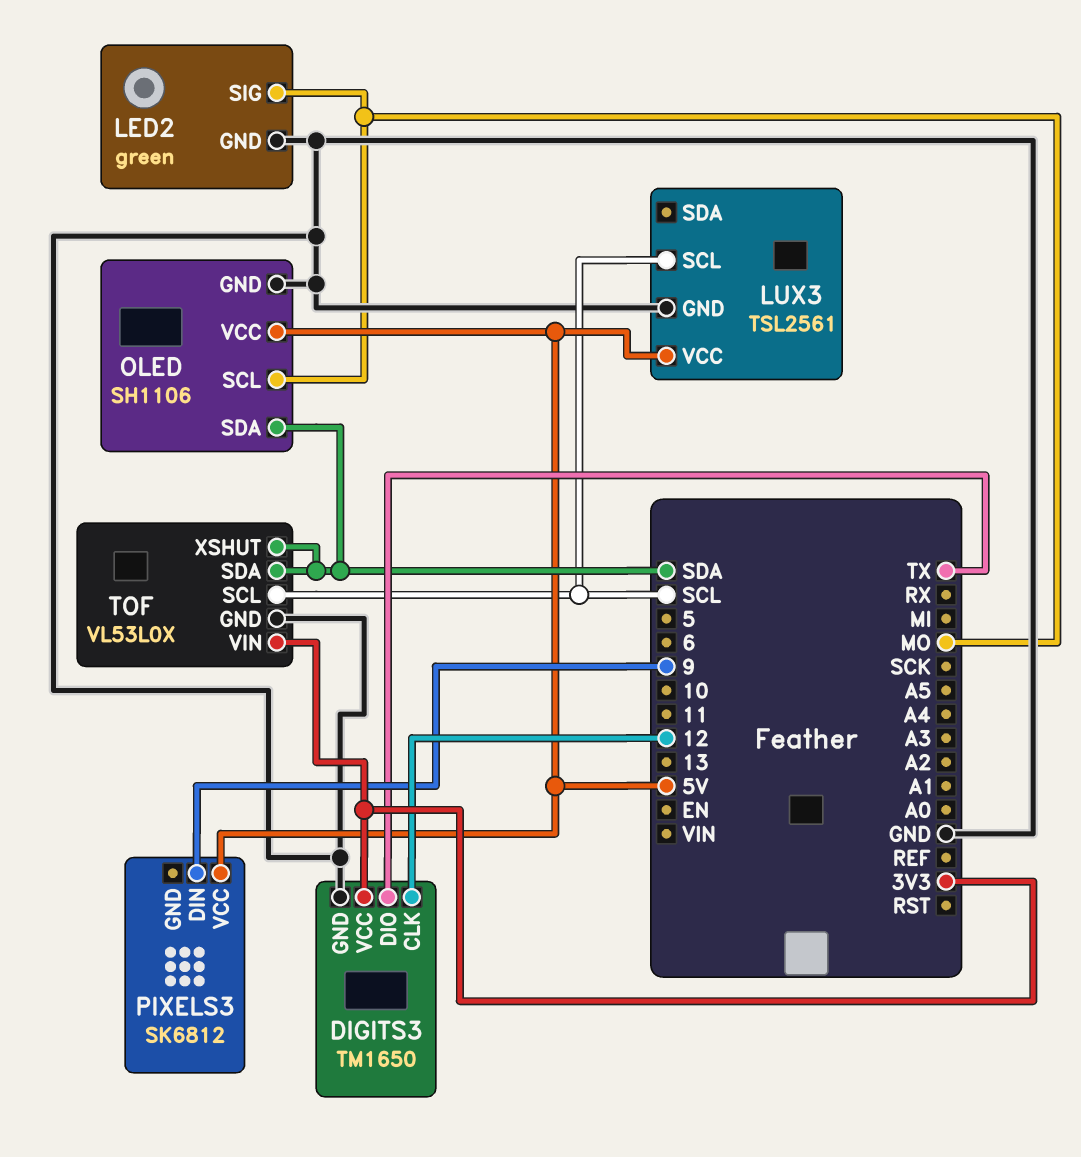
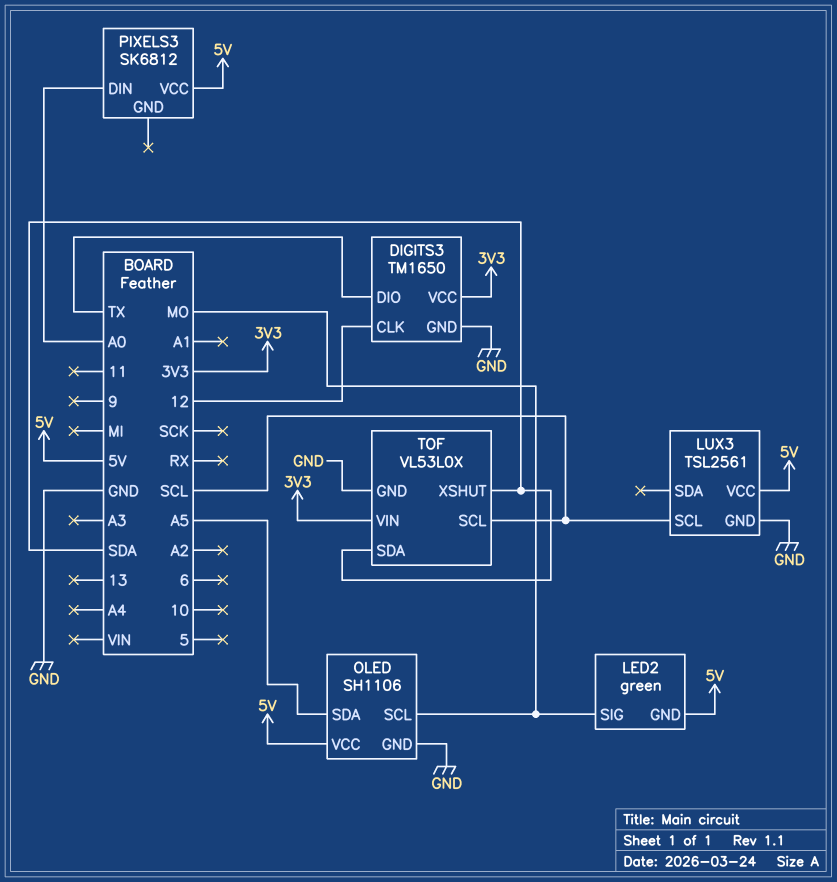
LED2 pin GND: GND -> 5V
OLED pin SDA: SDA -> A5
PIXELS3 pin DIN: 9 -> A0

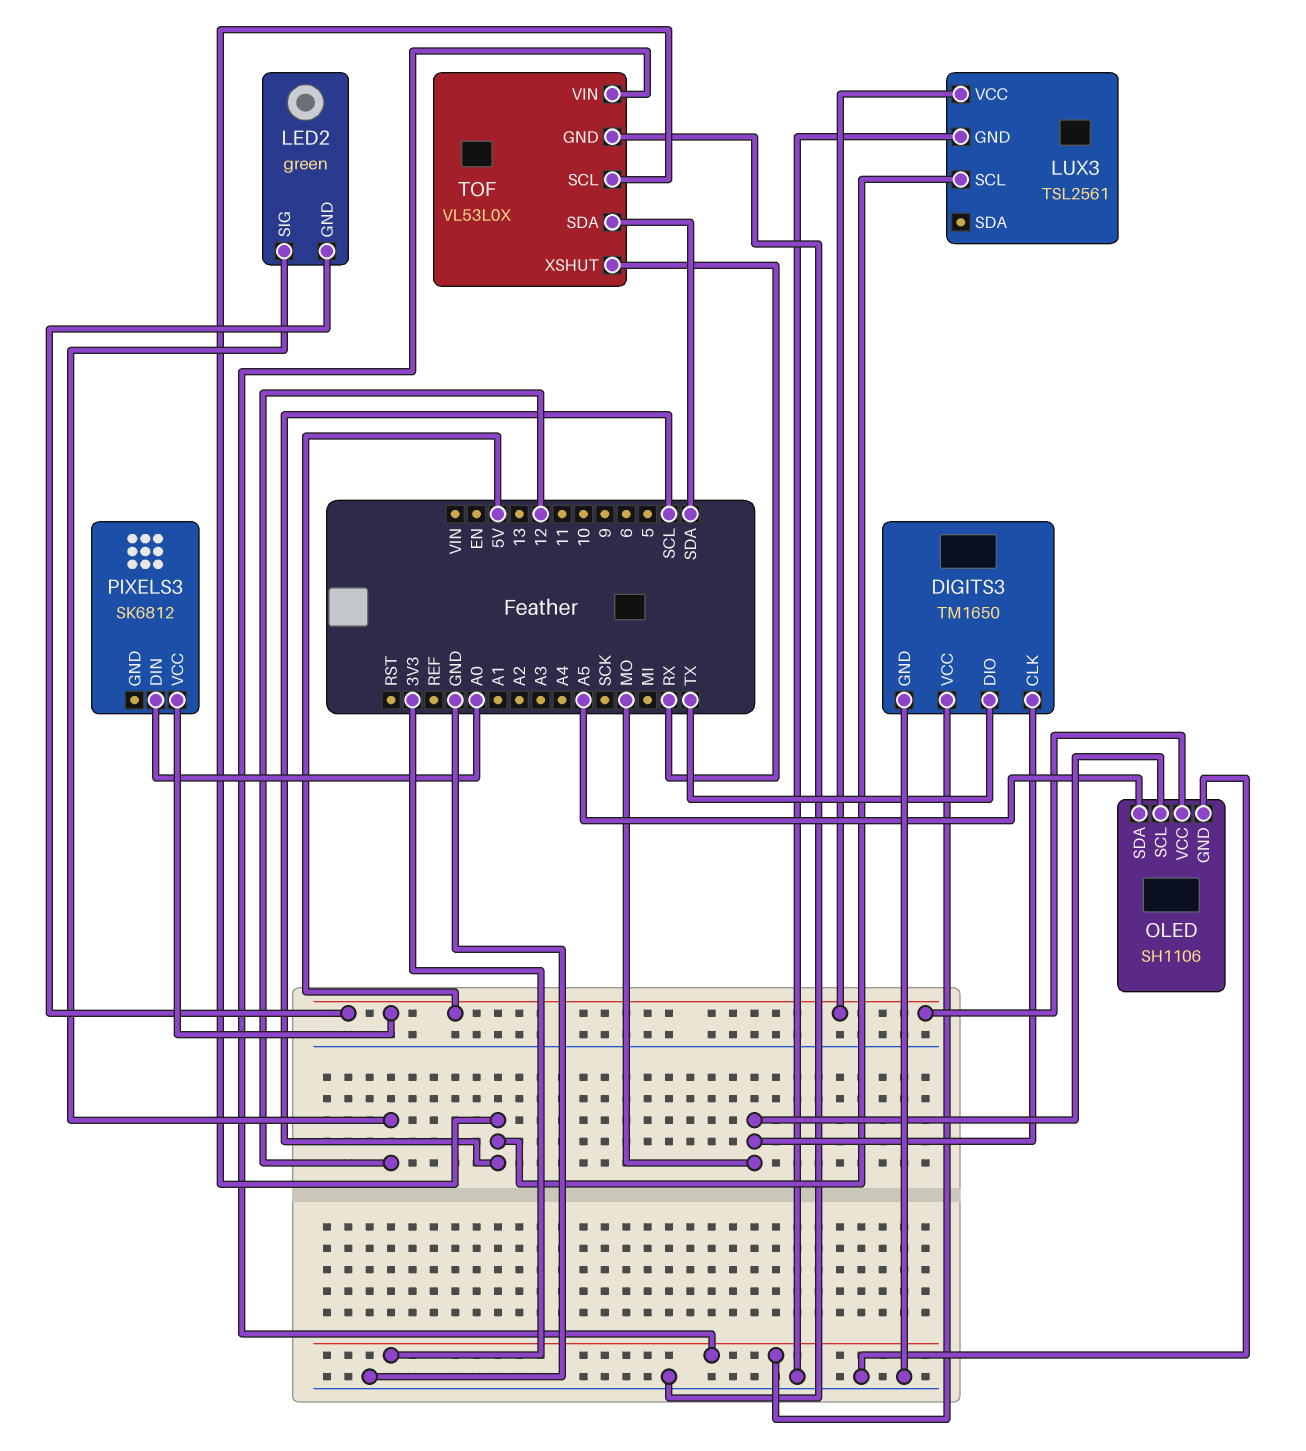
DIGITS3 pin CLK: 12 -> MO
LED2 pin SIG: MO -> 12
TOF pin XSHUT: SDA -> RX

